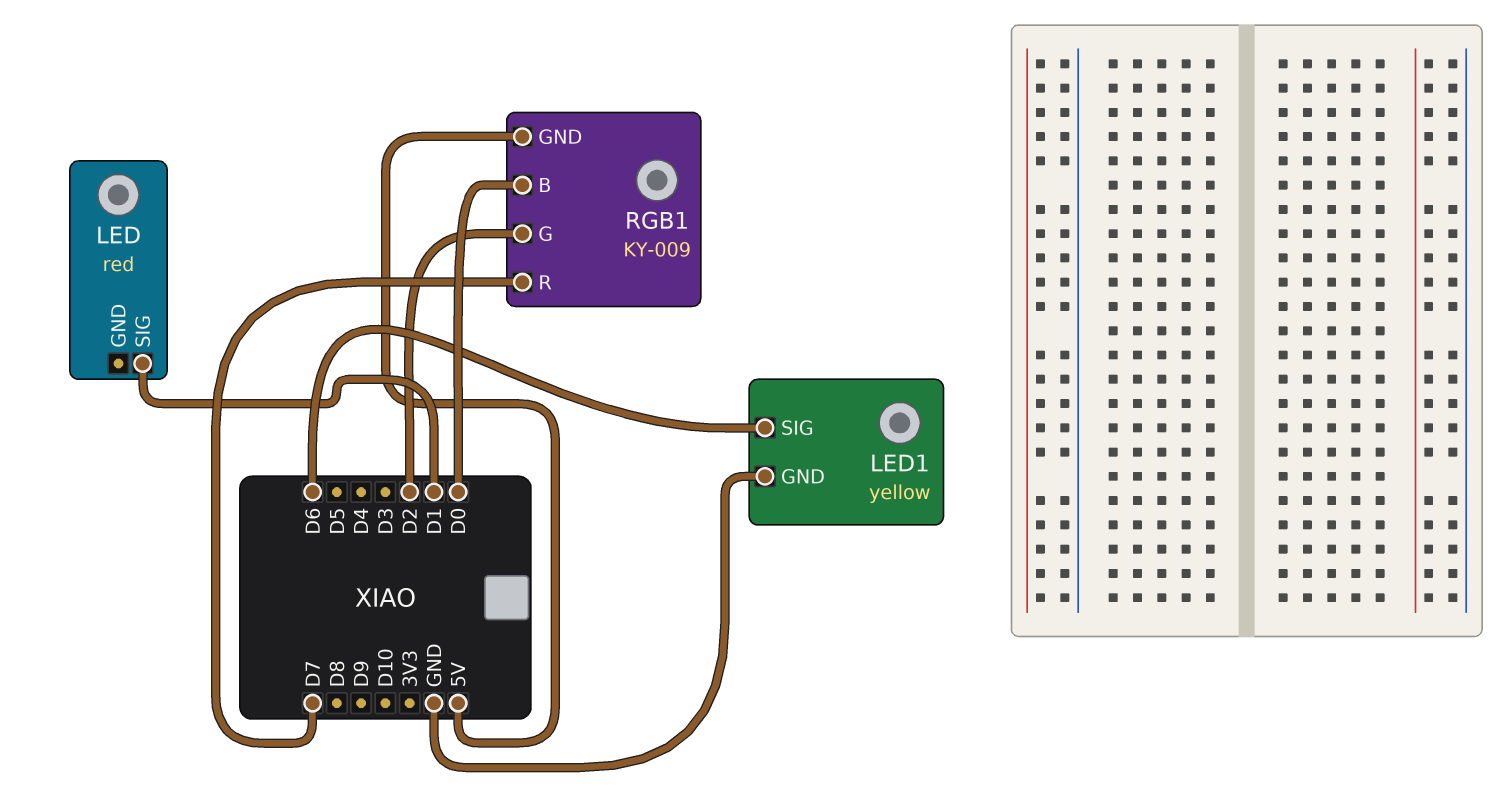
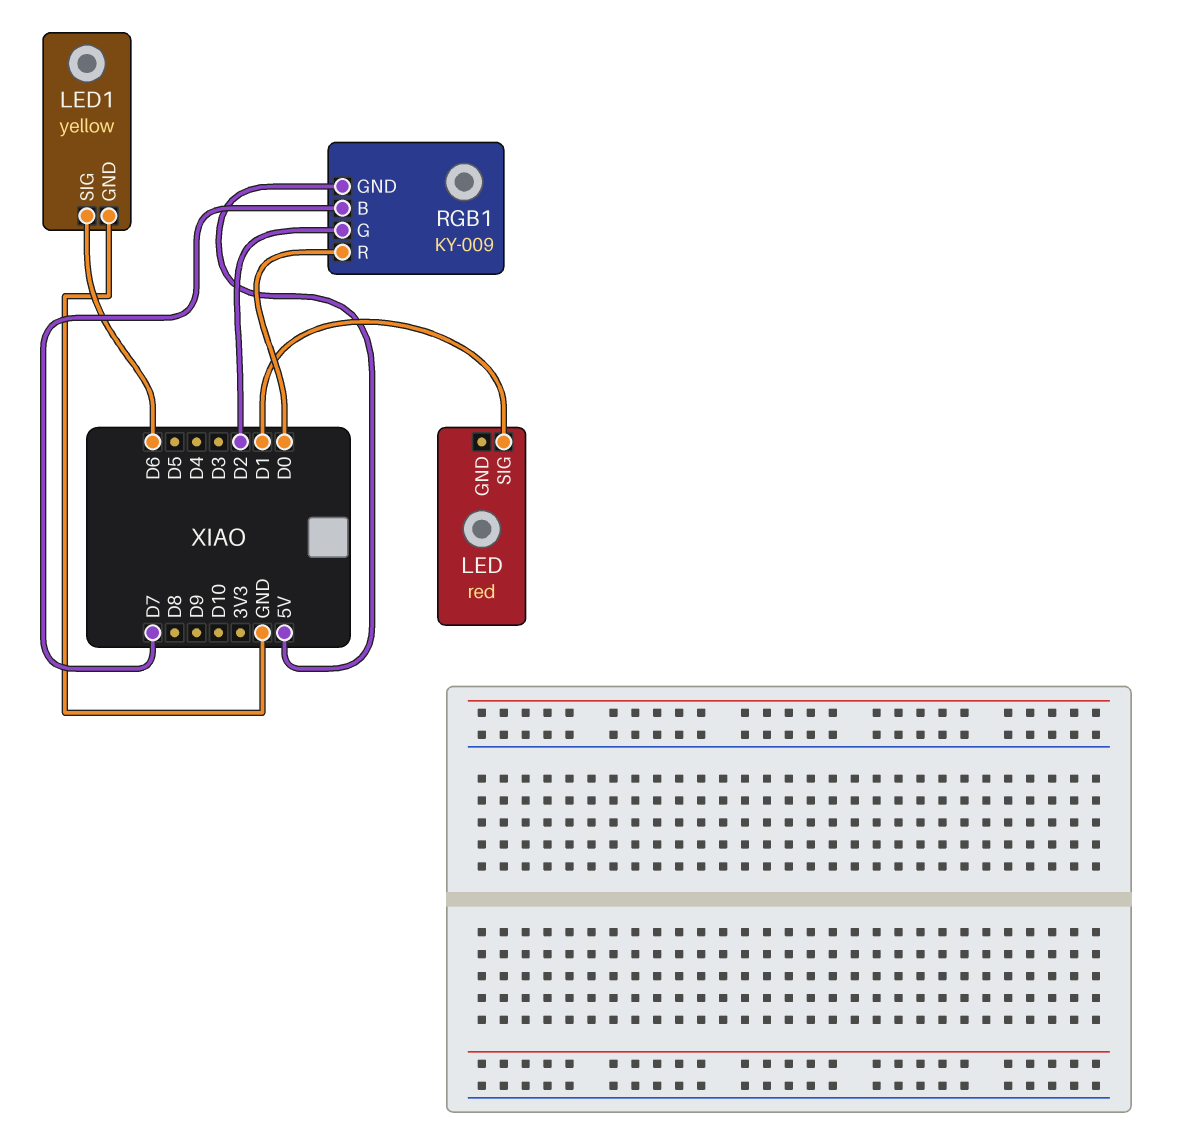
RGB1 pin B: D0 -> D7
RGB1 pin R: D7 -> D0

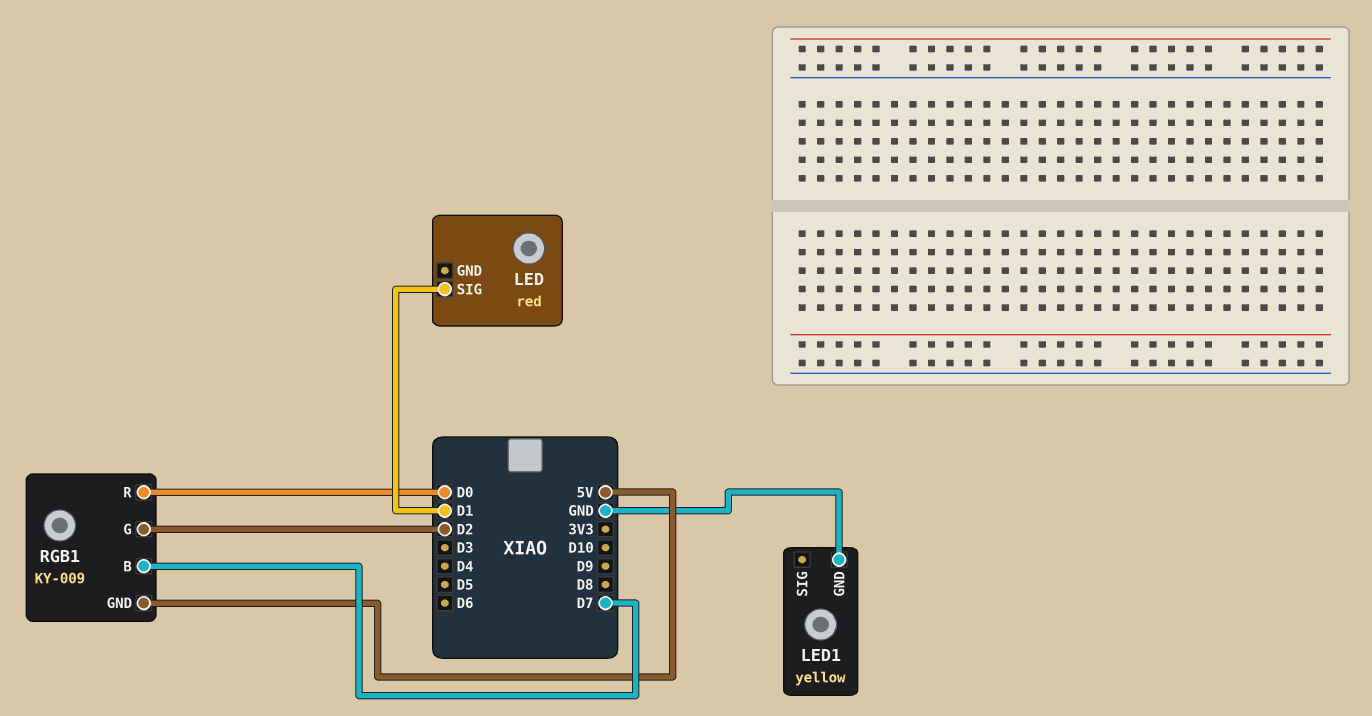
LED1 pin SIG: D6 -> none

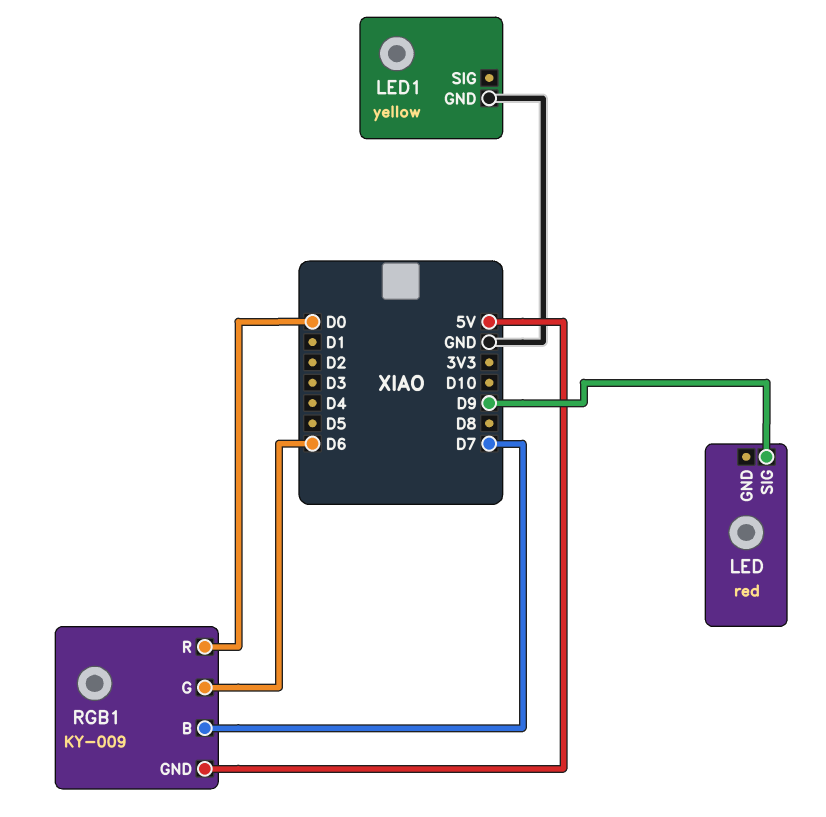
LED pin SIG: D1 -> D9
RGB1 pin G: D2 -> D6

